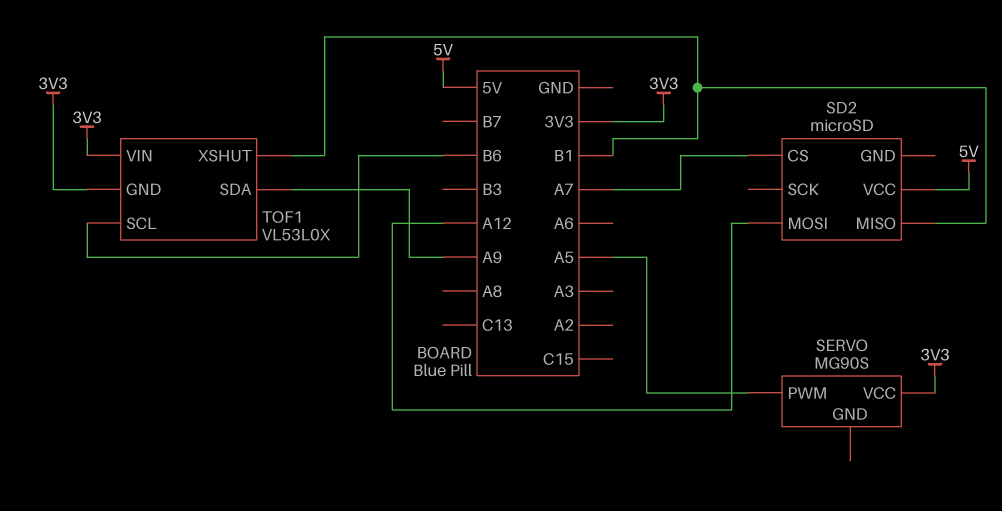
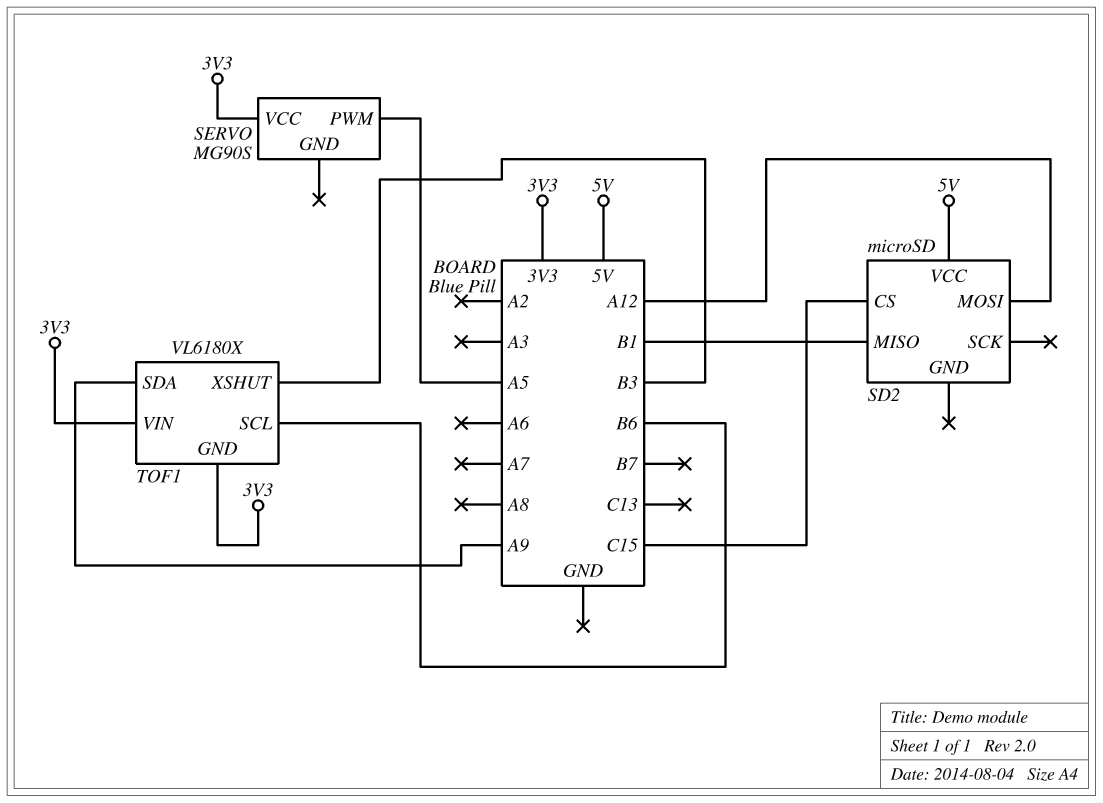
SD2 pin CS: A7 -> C15
TOF1: VL53L0X -> VL6180X
TOF1 pin XSHUT: B1 -> B3

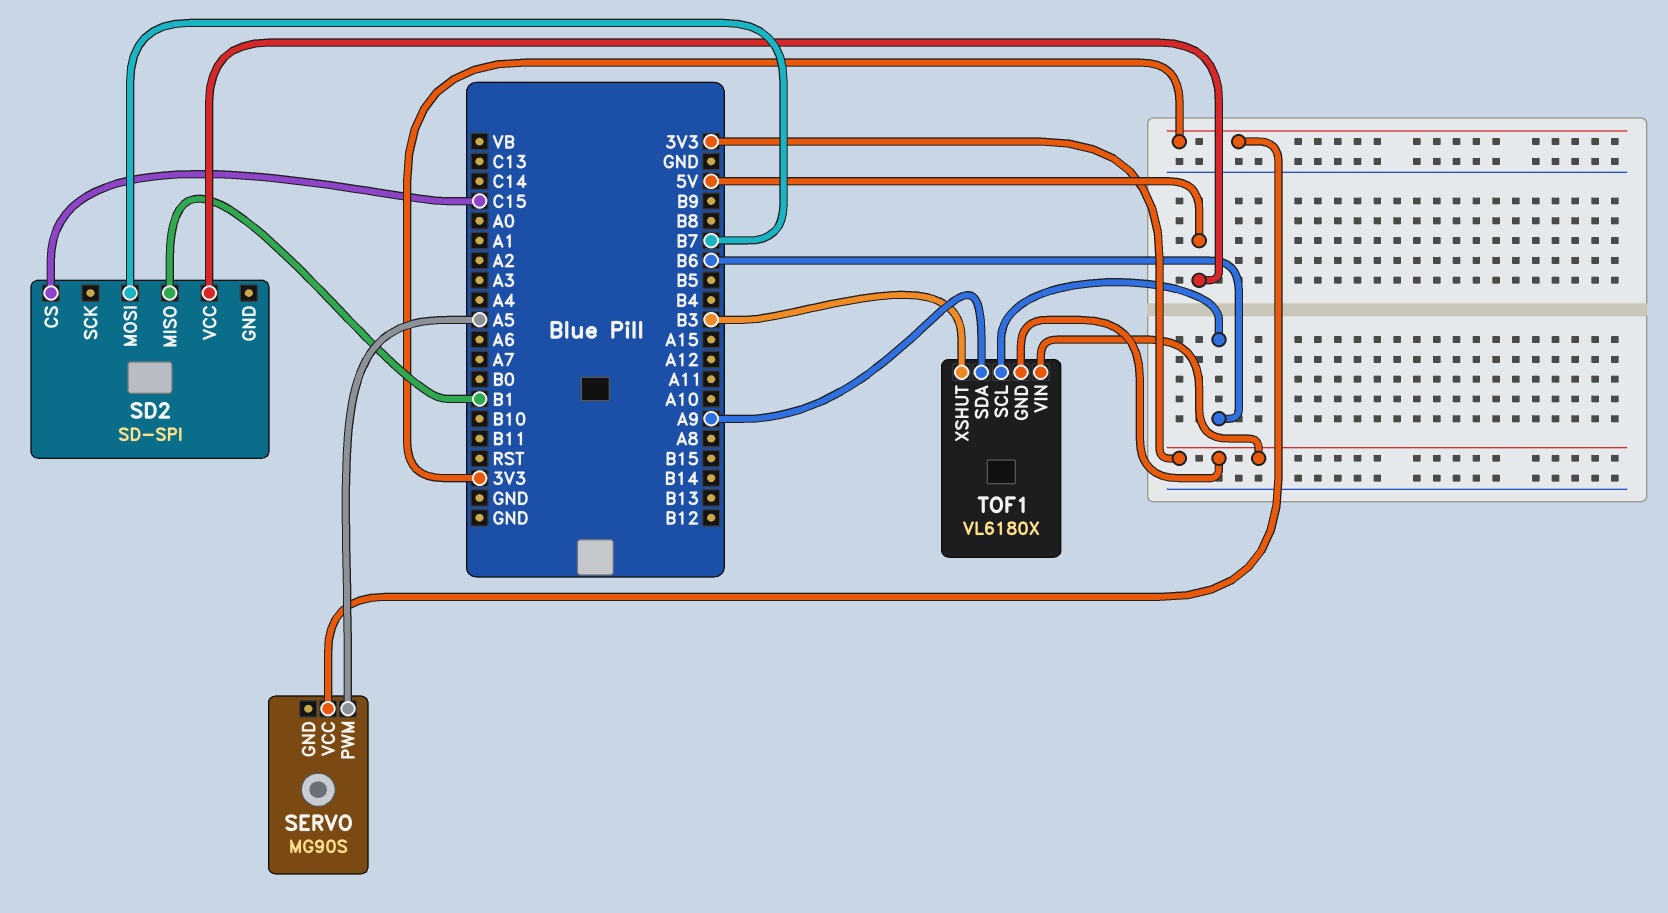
SD2: microSD -> SD-SPI
SD2 pin MOSI: A12 -> B7

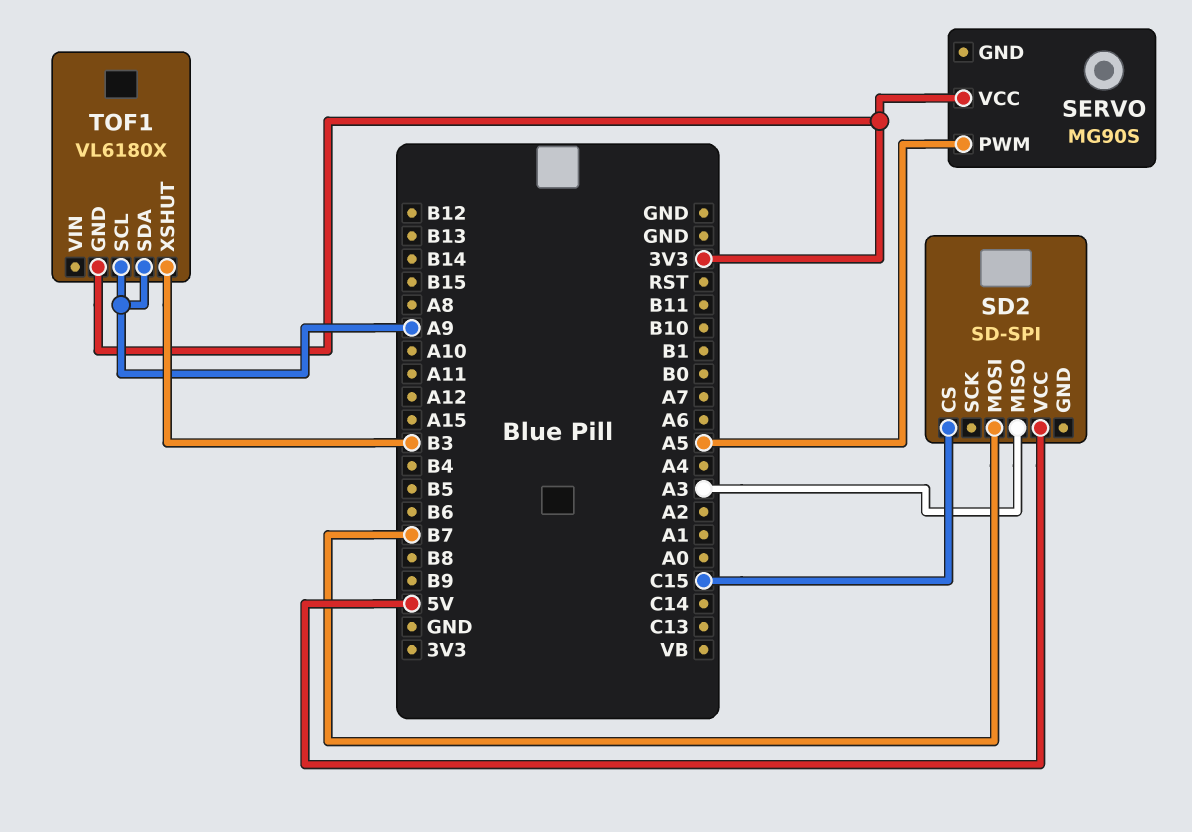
SD2 pin MISO: B1 -> A3
TOF1 pin SCL: B6 -> A9
TOF1 pin VIN: 3V3 -> none

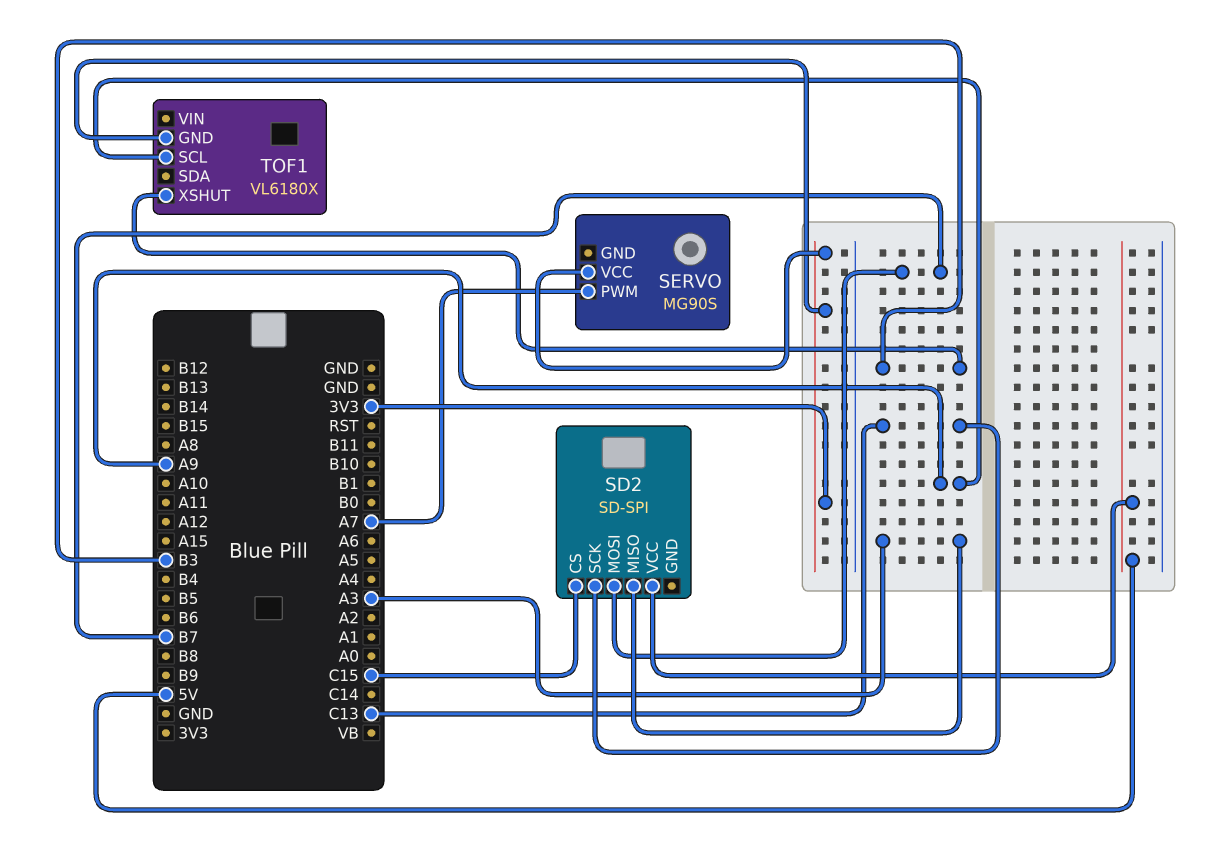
SD2 pin SCK: none -> C13
SERVO pin PWM: A5 -> A7
TOF1 pin SDA: A9 -> none

